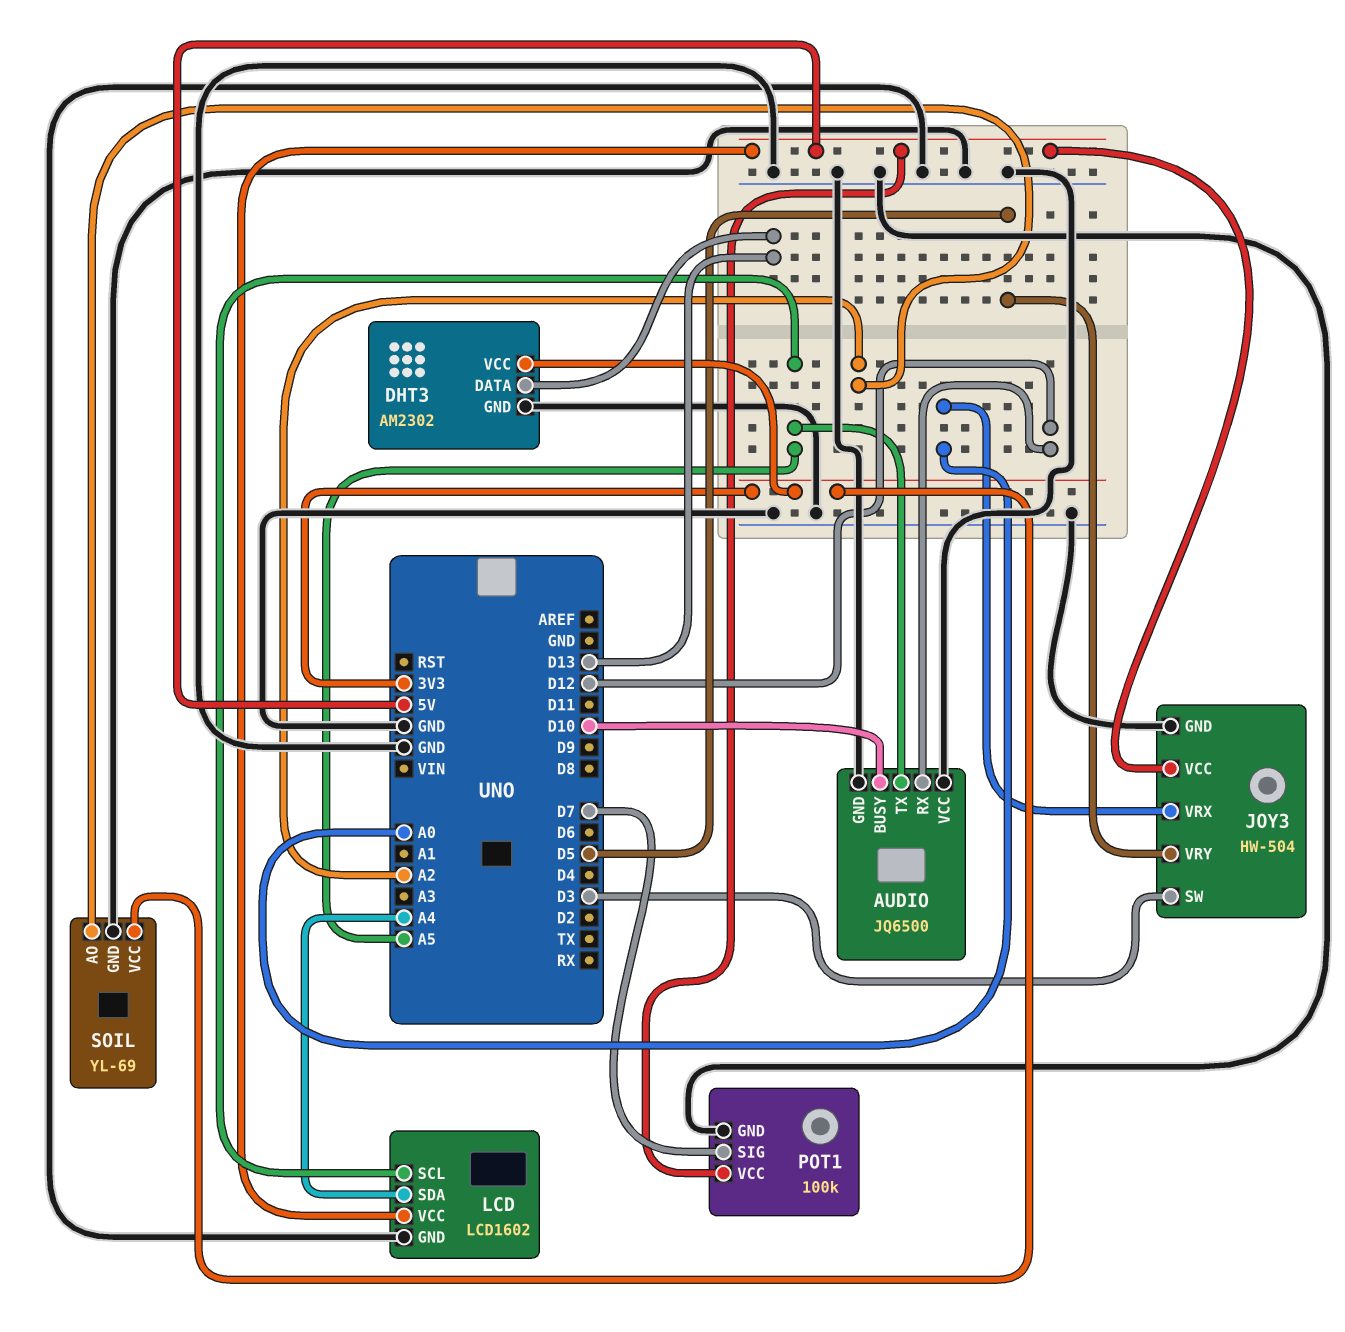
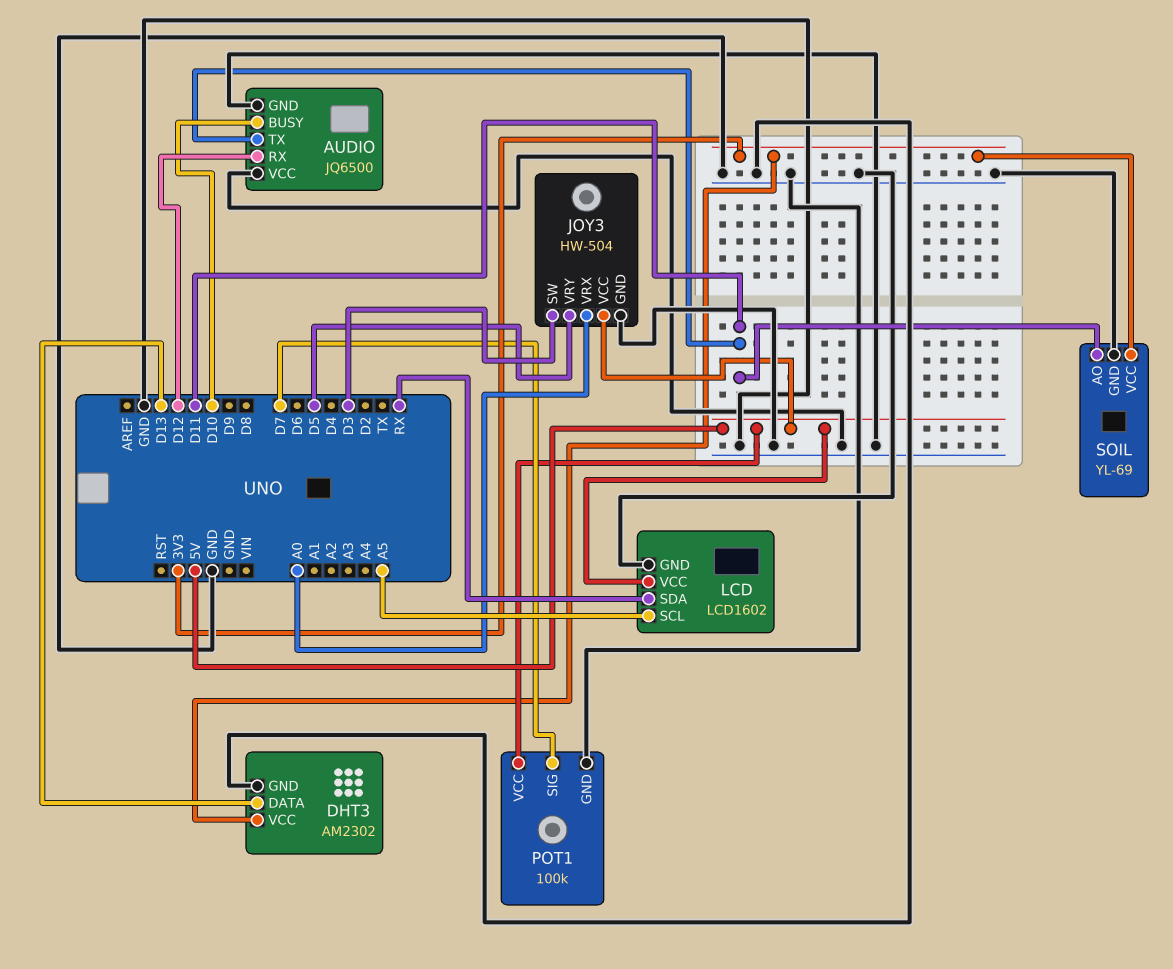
AUDIO pin TX: A5 -> D11
LCD pin SDA: A4 -> RX
SOIL pin AO: A2 -> D11

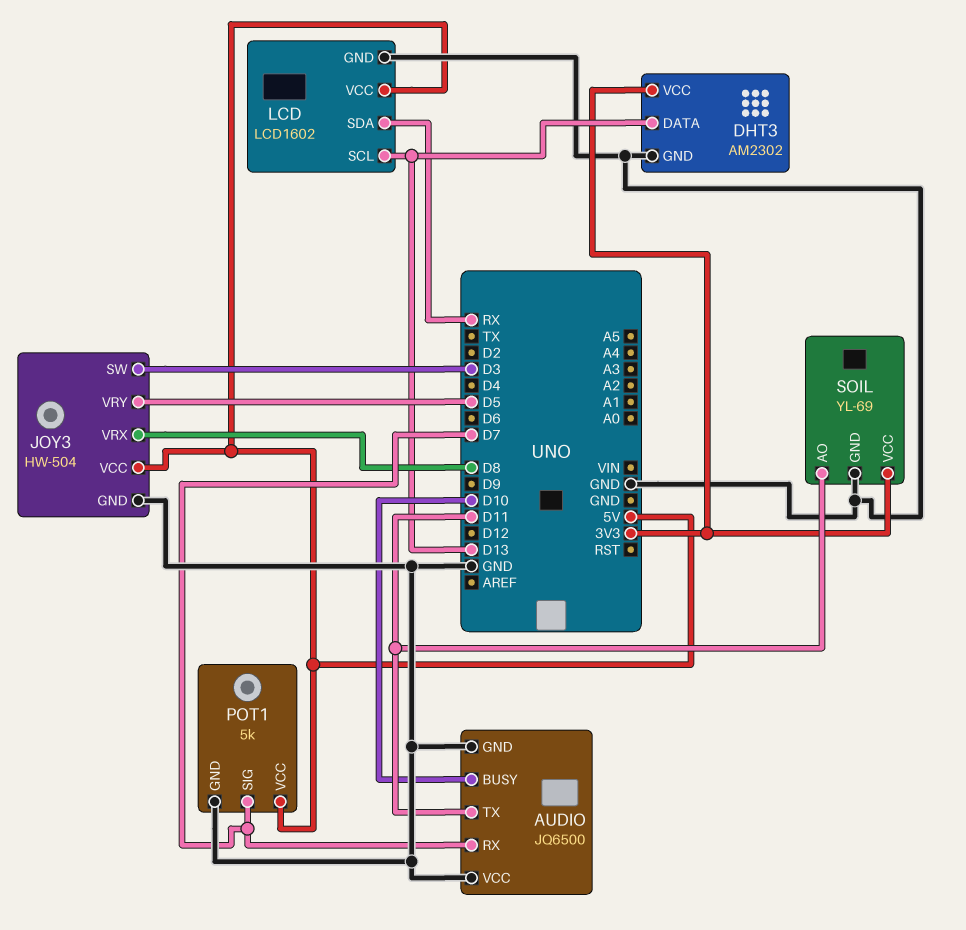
AUDIO pin RX: D12 -> D7
JOY3 pin VRX: A0 -> D8
LCD pin SCL: A5 -> D13
POT1: 100k -> 5k

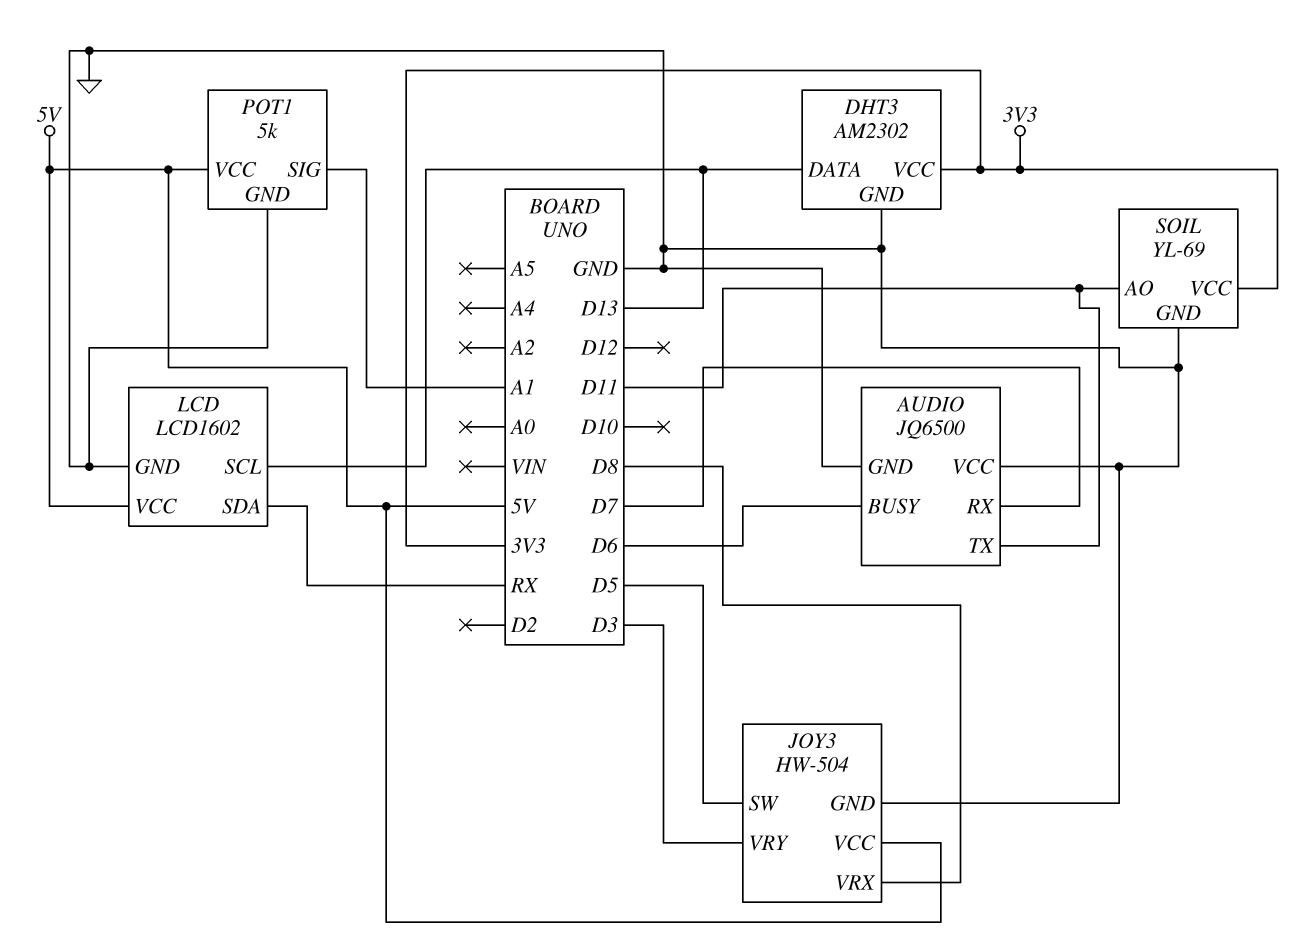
AUDIO pin BUSY: D10 -> D6
JOY3 pin SW: D3 -> D5
JOY3 pin VRY: D5 -> D3
POT1 pin SIG: D7 -> A1

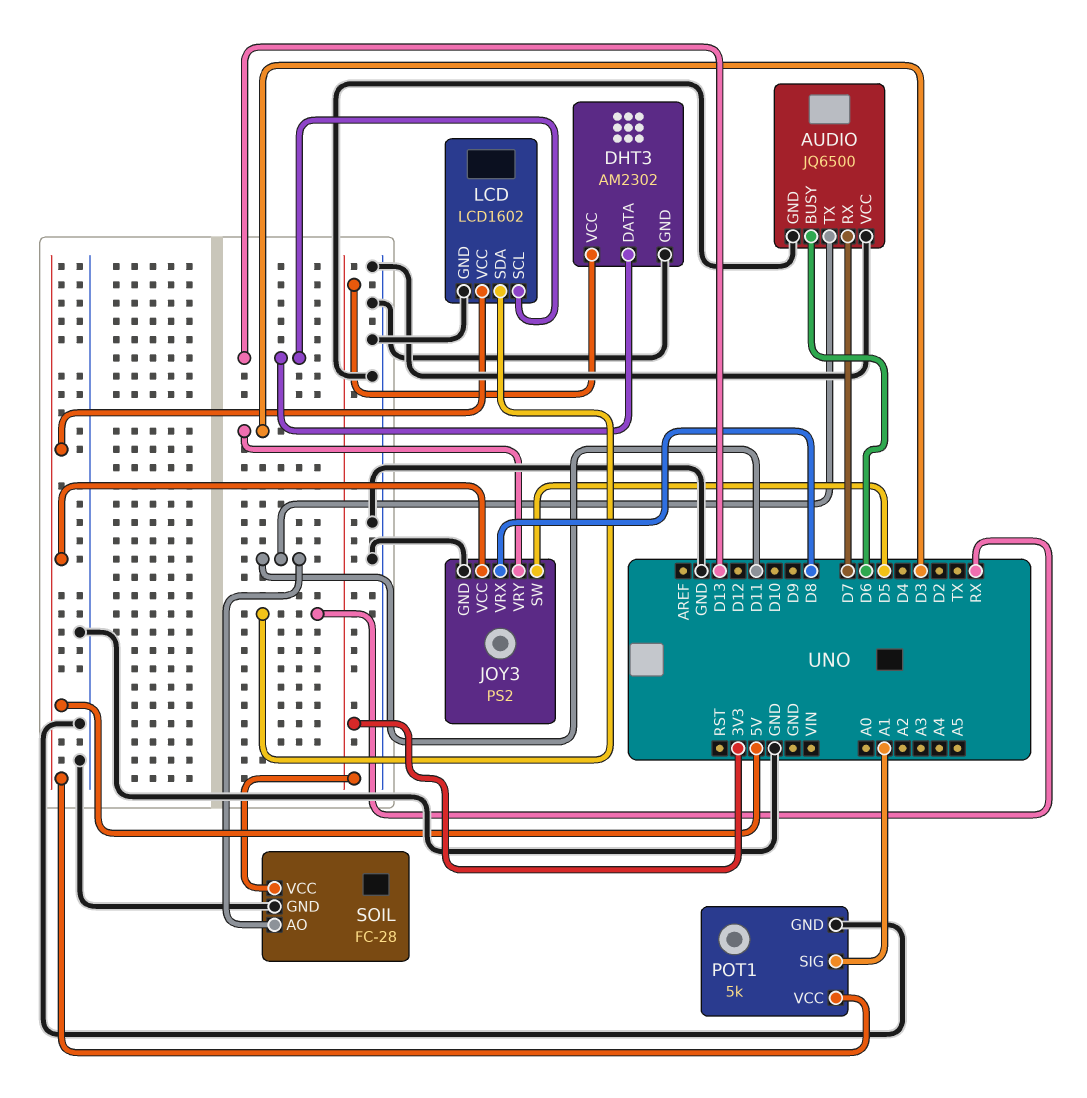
JOY3: HW-504 -> PS2
SOIL: YL-69 -> FC-28

